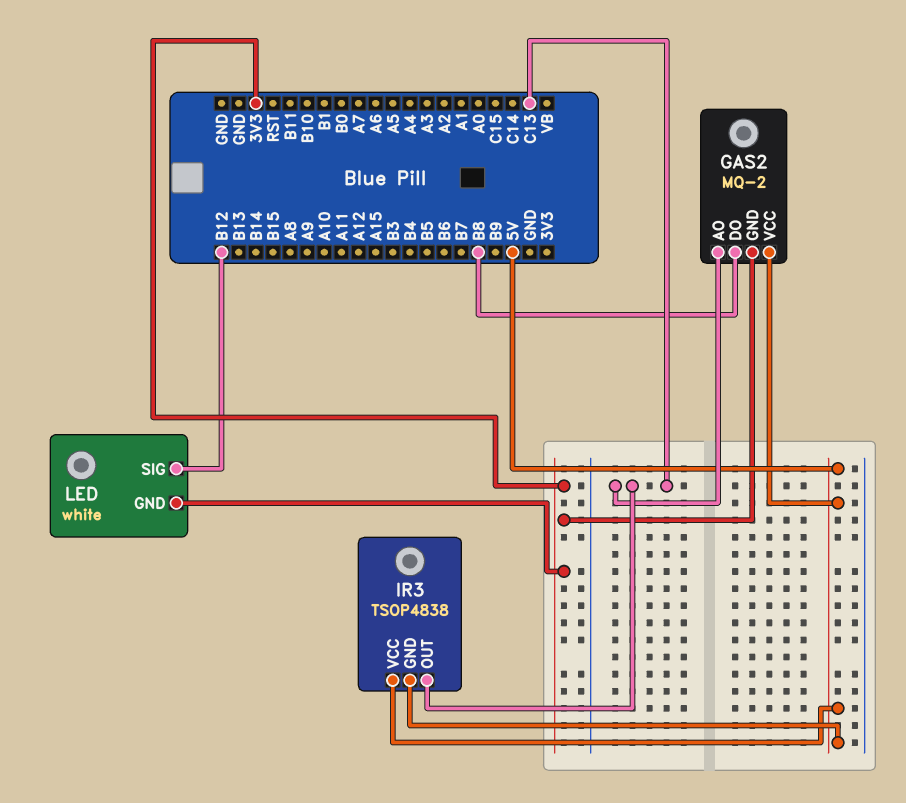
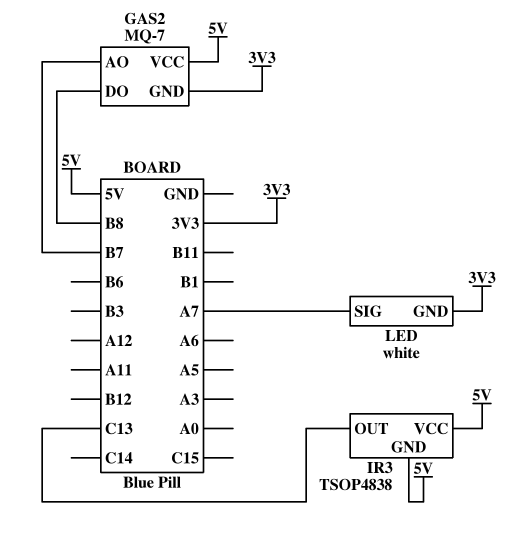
GAS2: MQ-2 -> MQ-7
GAS2 pin AO: C13 -> B7
LED pin SIG: B12 -> A7

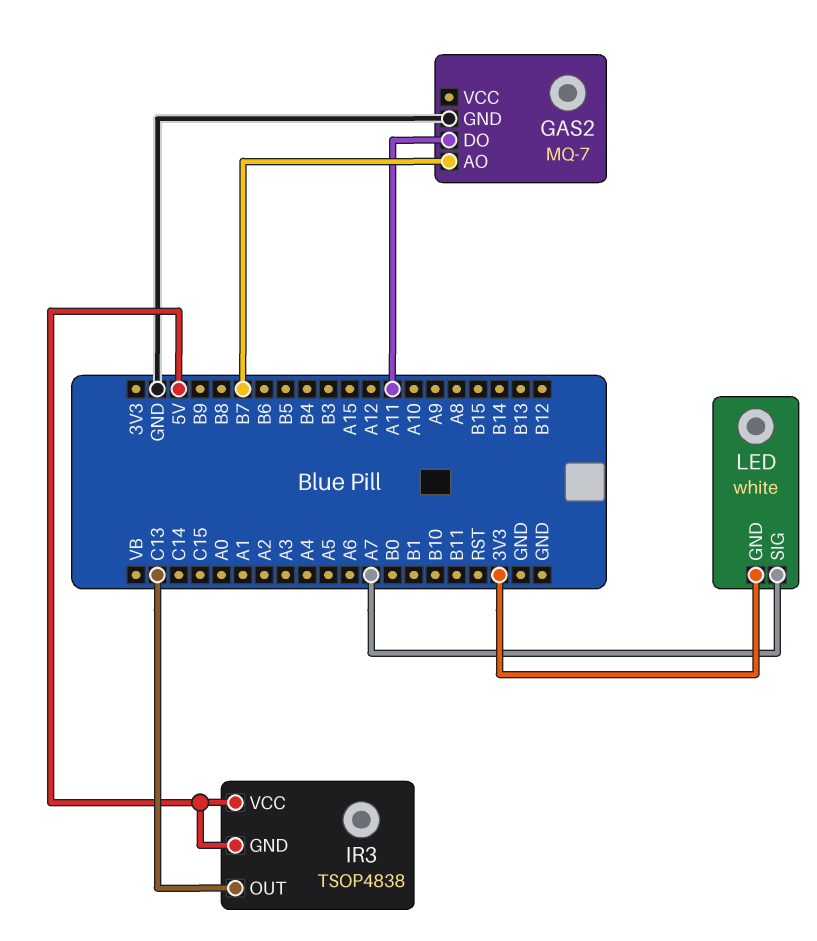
GAS2 pin DO: B8 -> A11
GAS2 pin GND: 3V3 -> GND
GAS2 pin VCC: 5V -> none

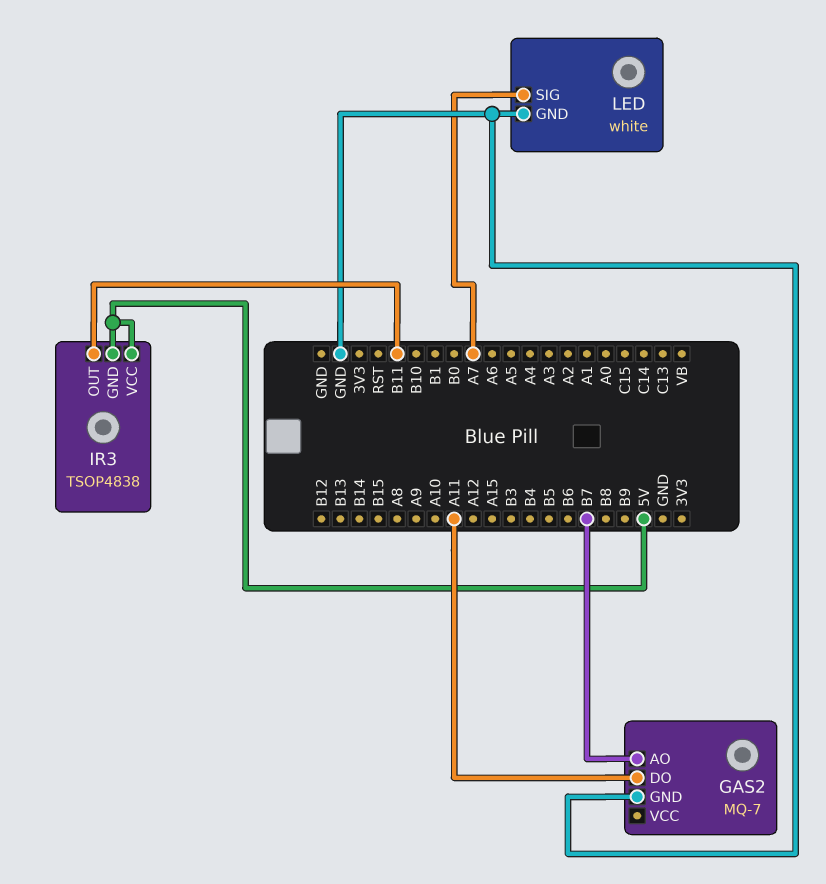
IR3 pin OUT: C13 -> B11
LED pin GND: 3V3 -> GND

